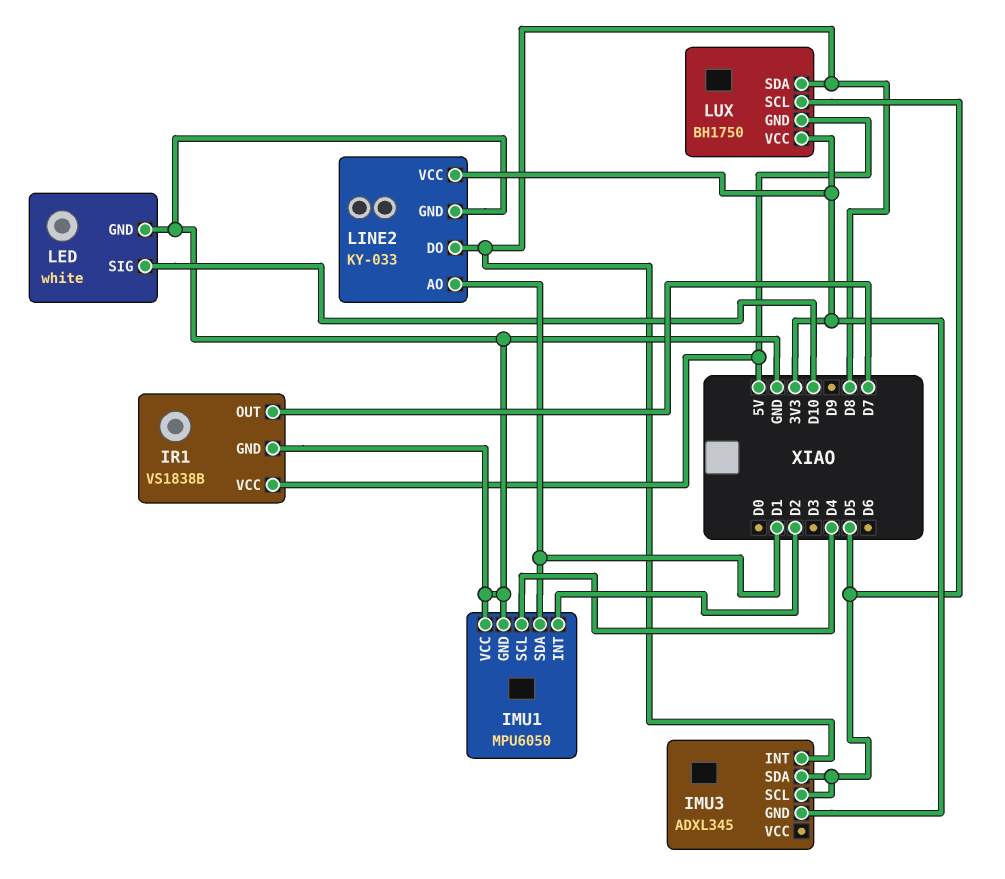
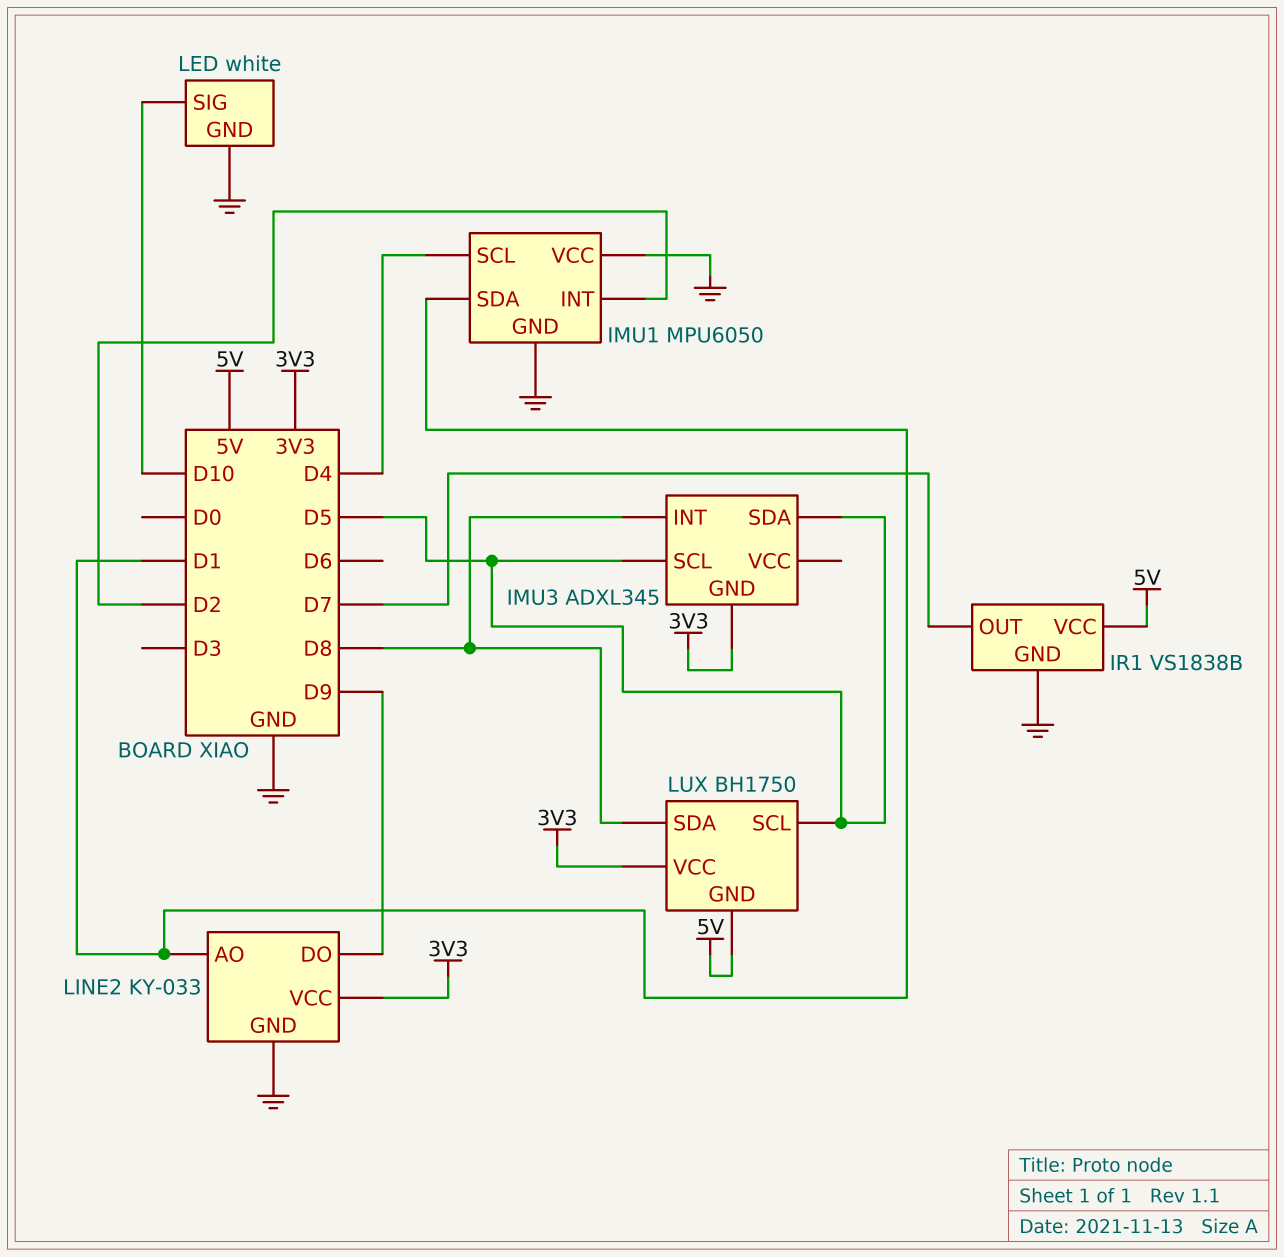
LINE2 pin DO: D8 -> D9

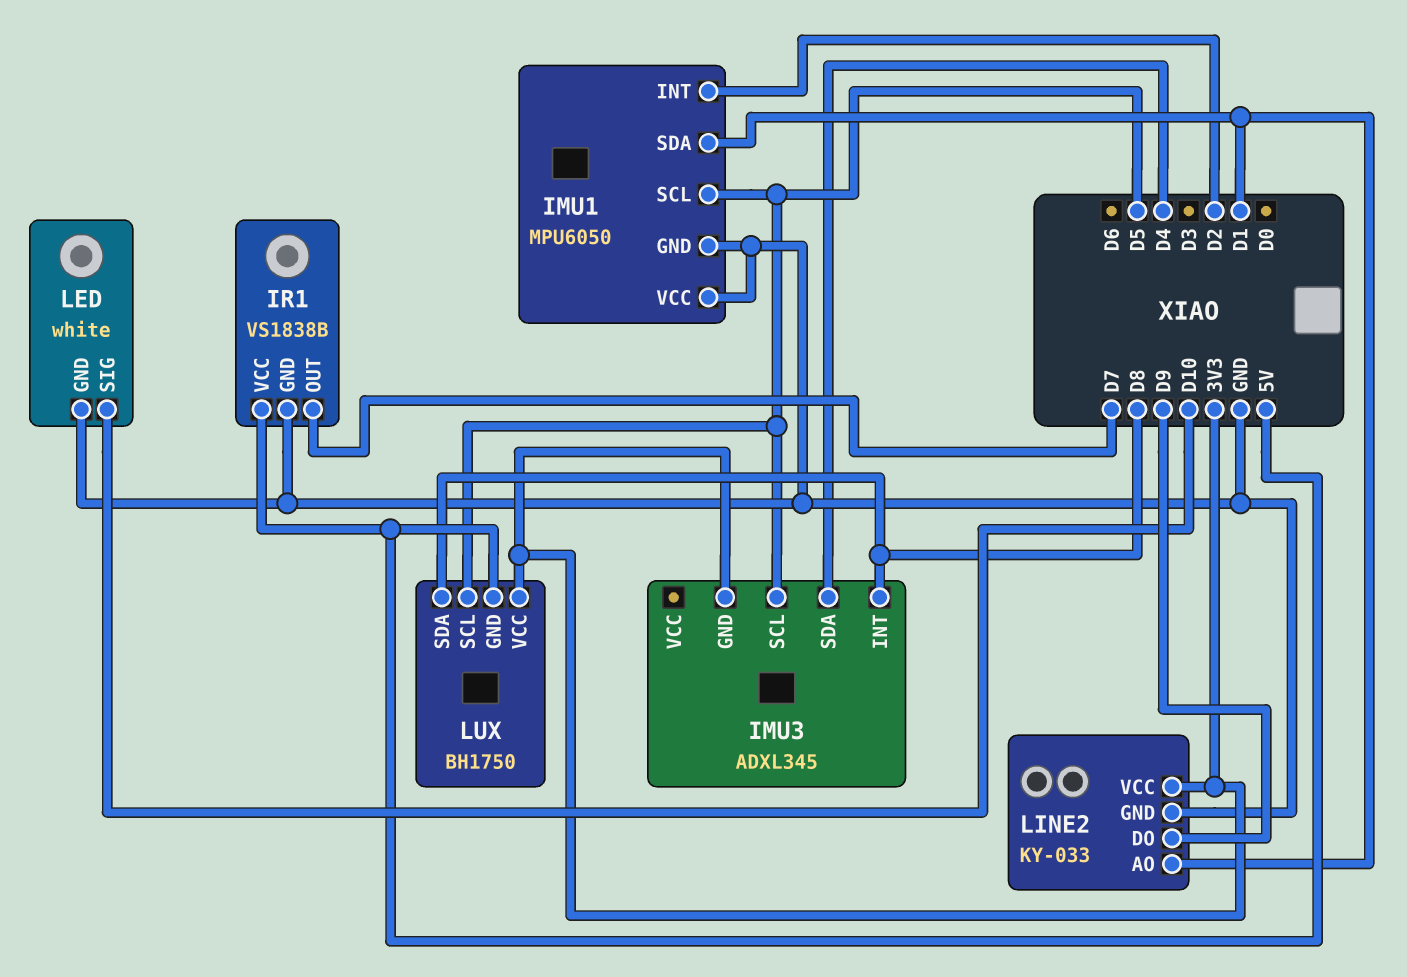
IMU1 pin SCL: D4 -> D5
IMU3 pin SDA: D5 -> D4

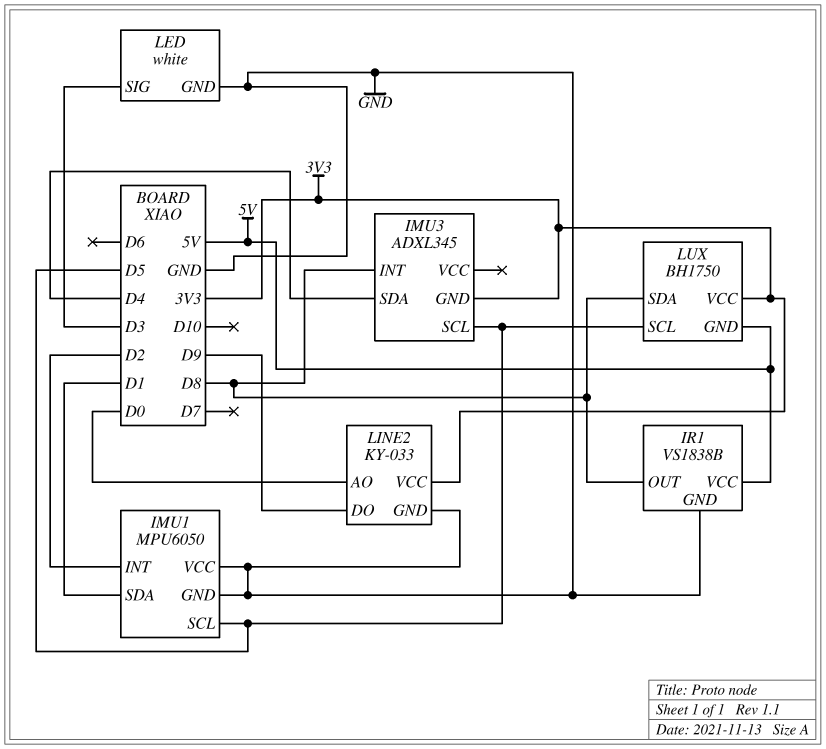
IR1 pin OUT: D7 -> D8
LED pin SIG: D10 -> D3
LINE2 pin AO: D1 -> D0

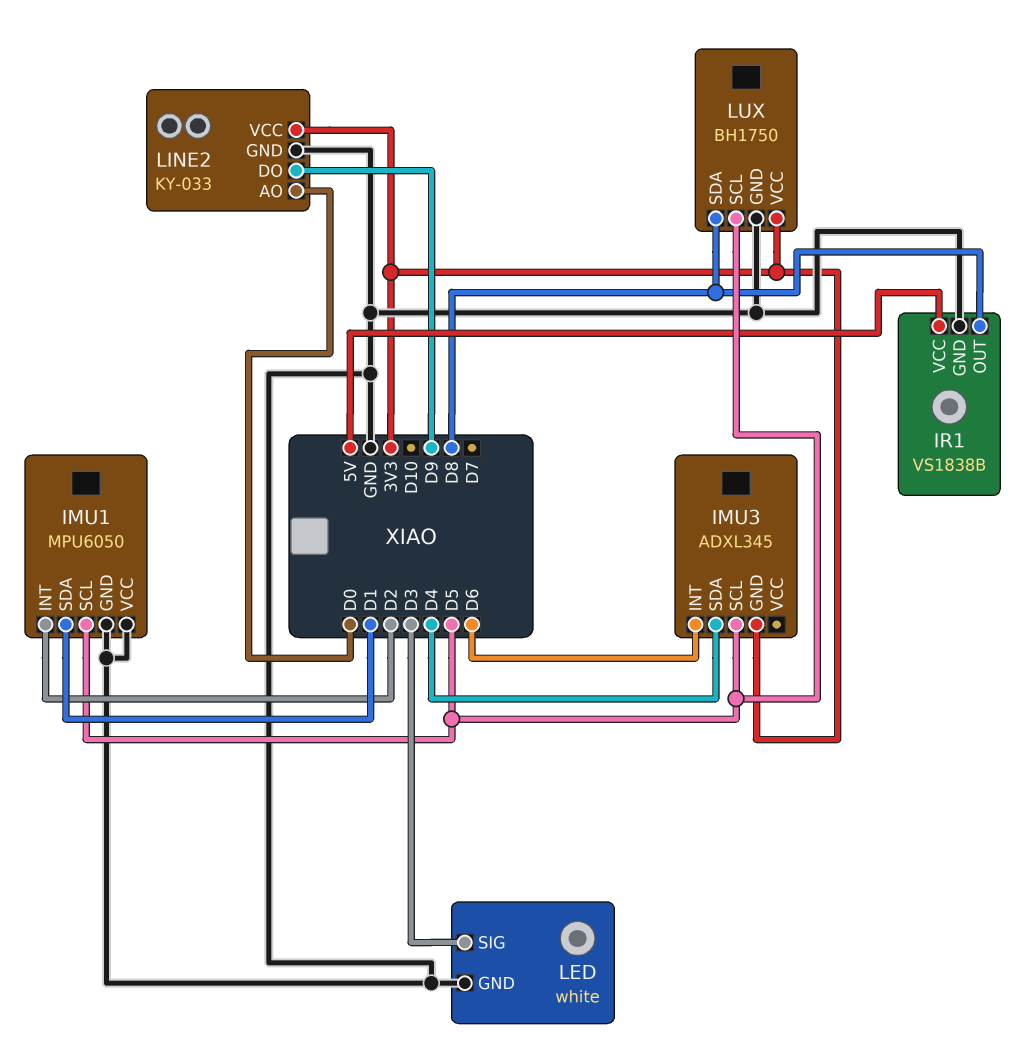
IMU3 pin INT: D8 -> D6
LUX pin GND: 5V -> GND

